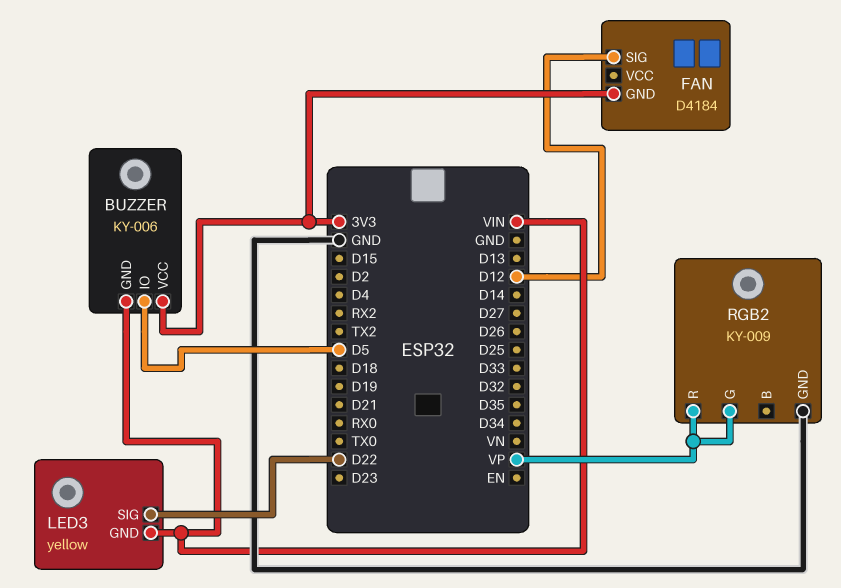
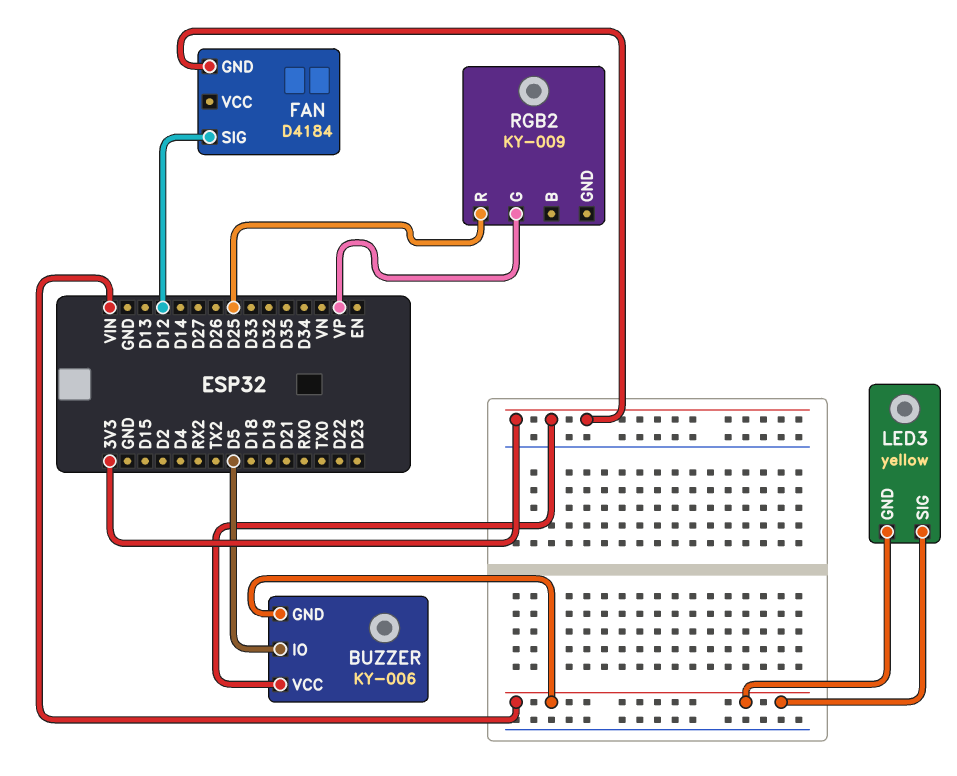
LED3 pin SIG: D22 -> VIN
RGB2 pin GND: GND -> none
RGB2 pin R: VP -> D25

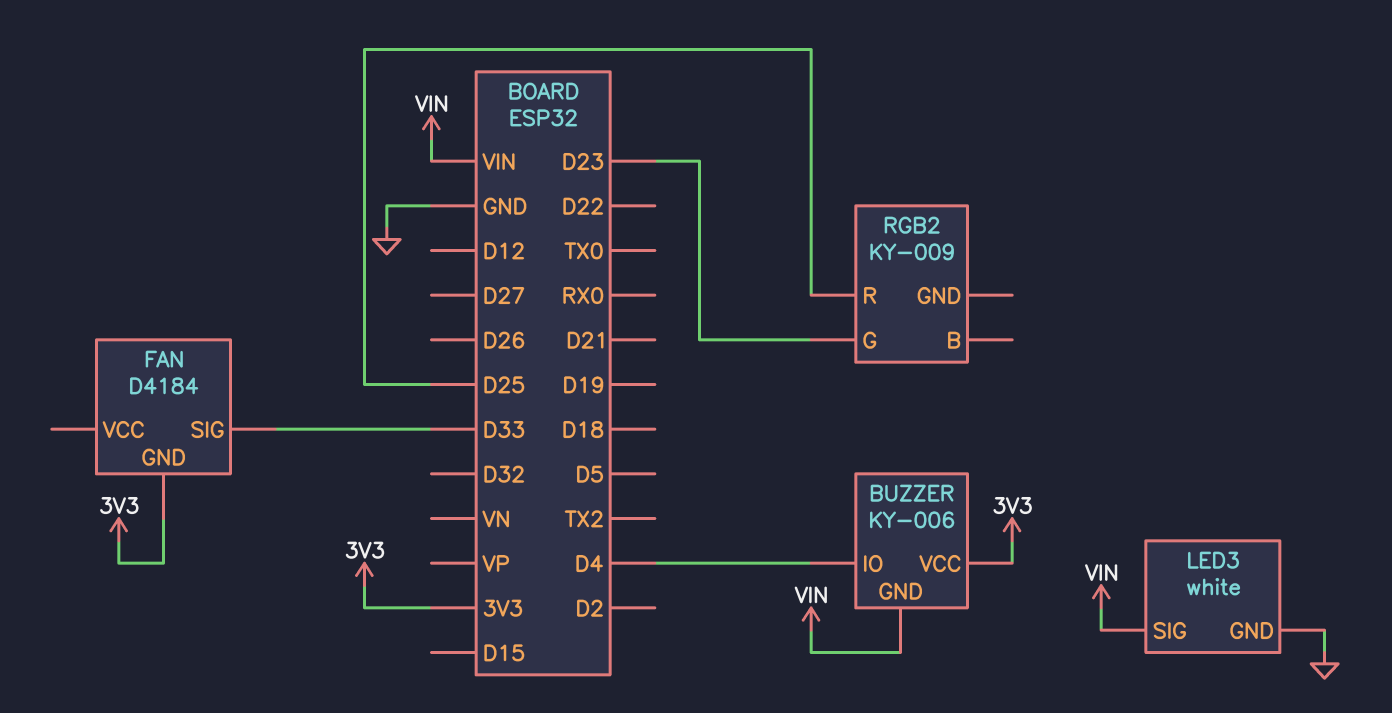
BUZZER pin IO: D5 -> D4
FAN pin SIG: D12 -> D33
LED3: yellow -> white
LED3 pin GND: VIN -> GND
RGB2 pin G: VP -> D23

